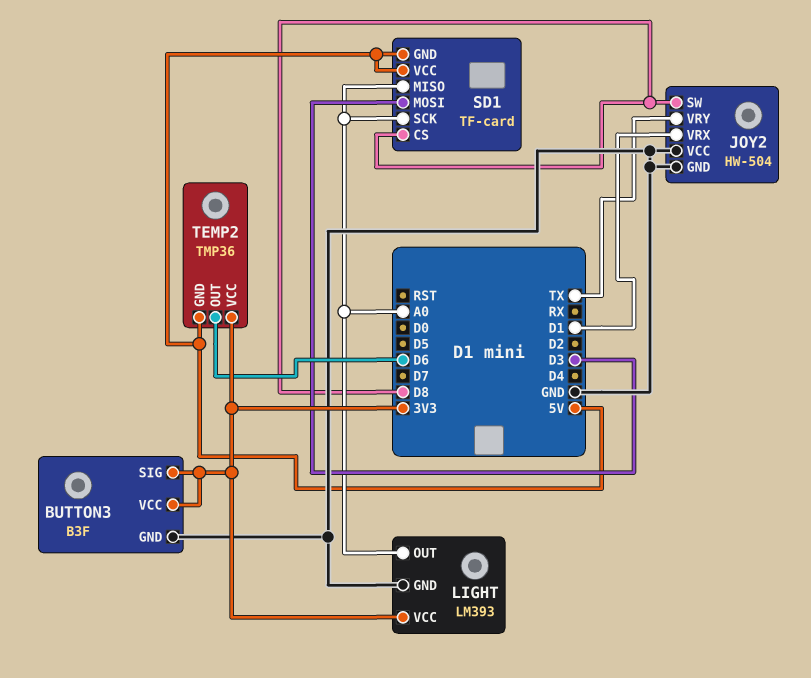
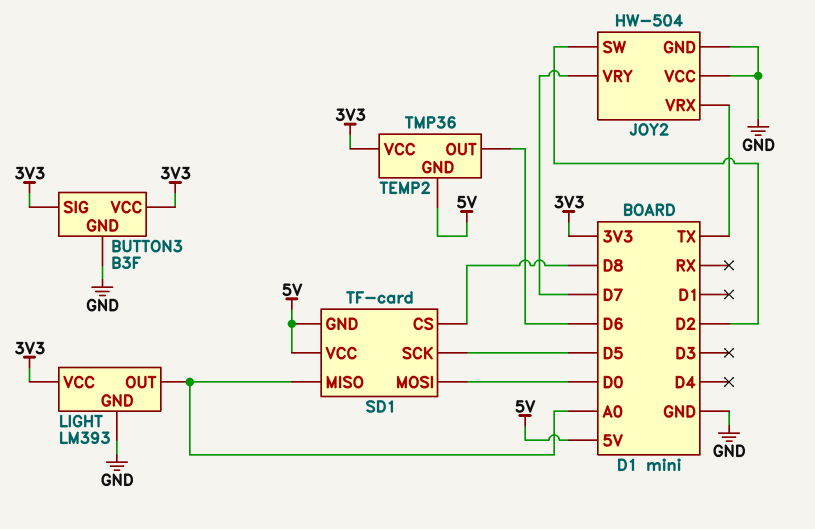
JOY2 pin SW: D8 -> D2
JOY2 pin VRX: D1 -> TX
JOY2 pin VRY: TX -> D7
SD1 pin MOSI: D3 -> D0
SD1 pin SCK: A0 -> D5

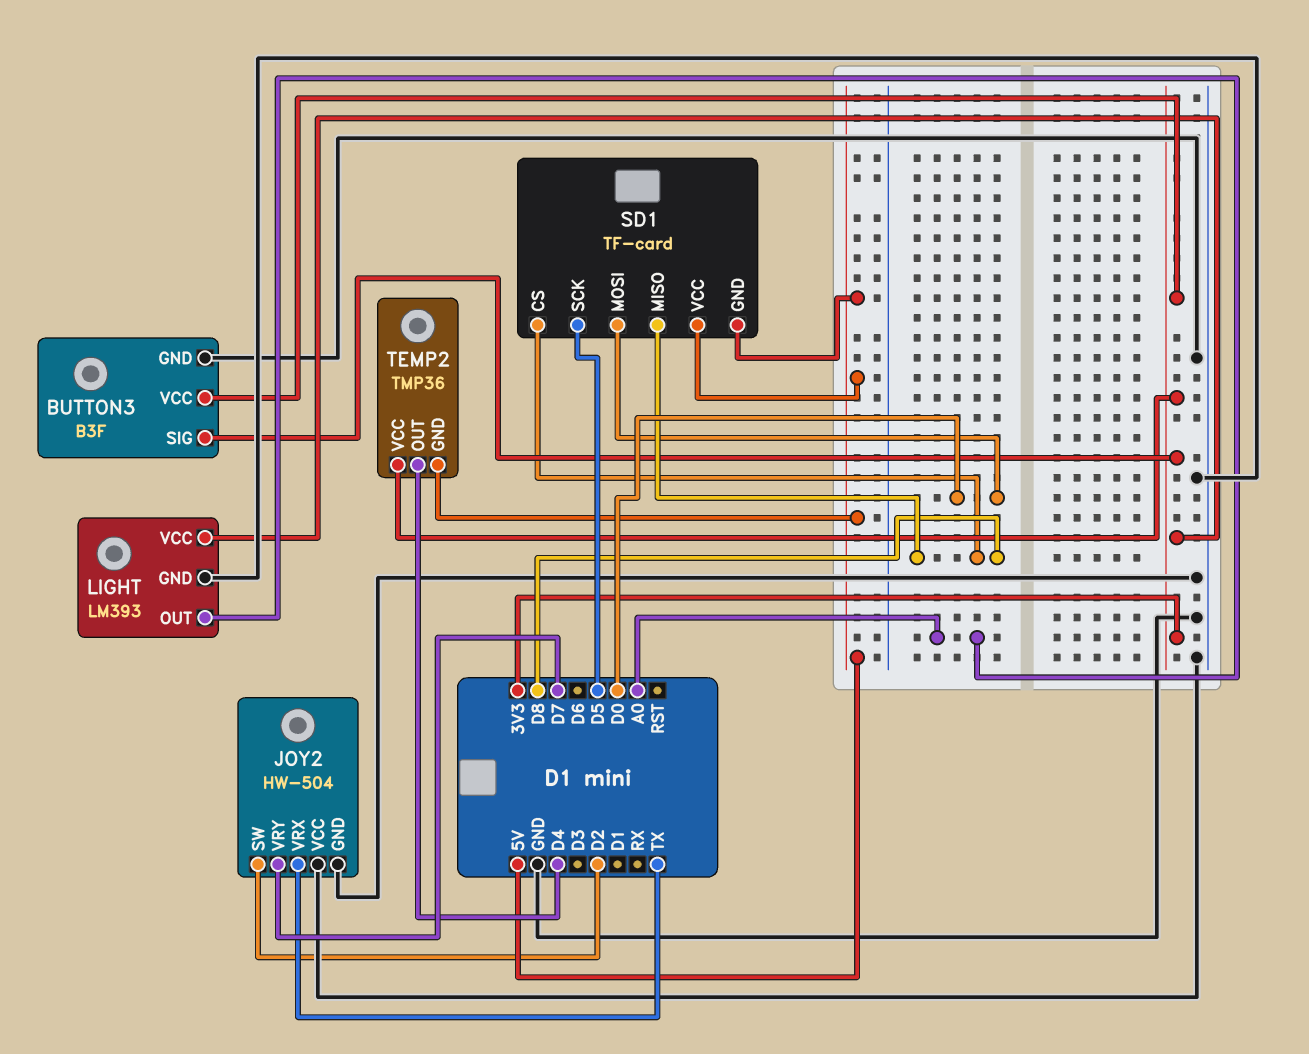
SD1 pin MISO: A0 -> D8
TEMP2 pin OUT: D6 -> D4

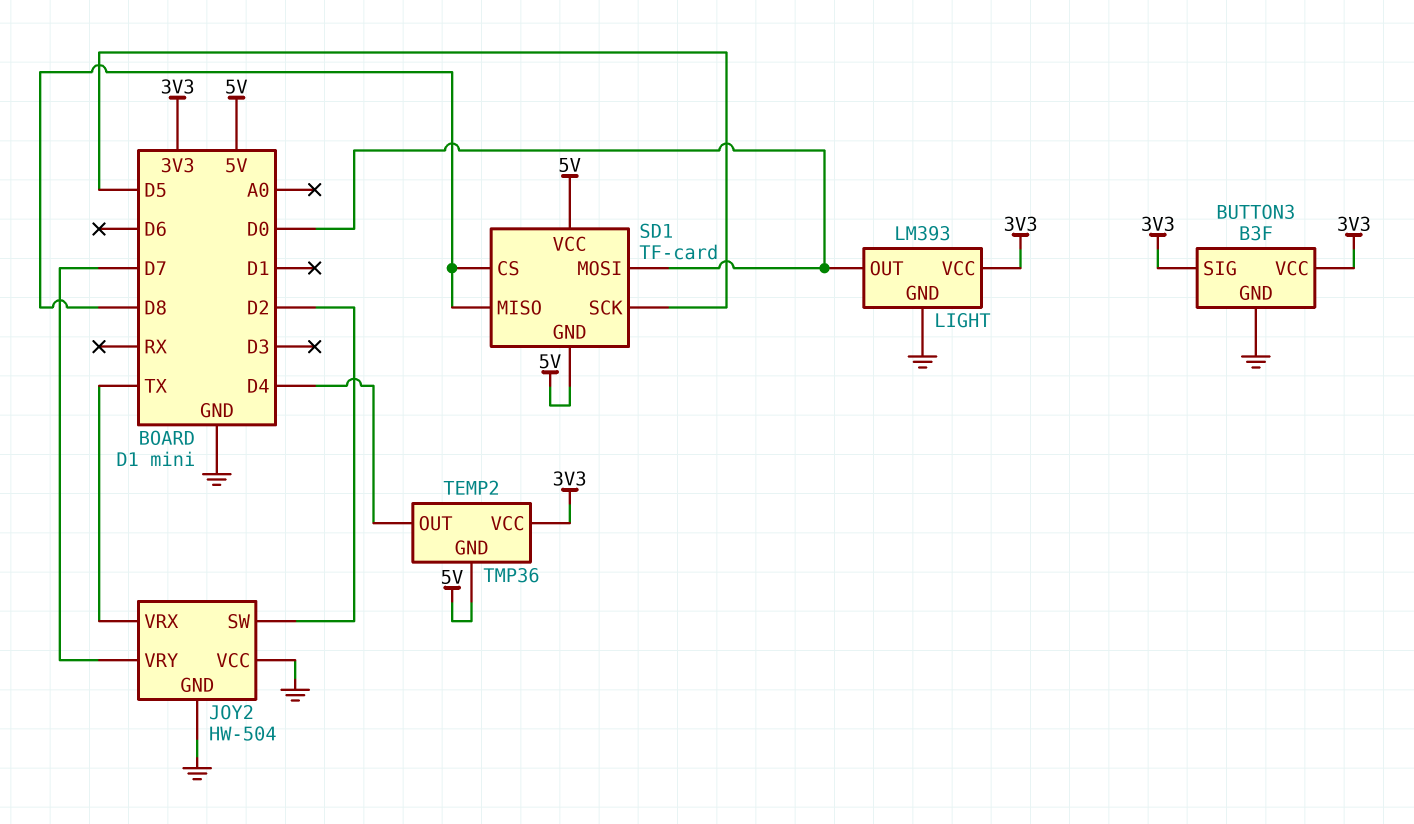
LIGHT pin OUT: A0 -> D0

